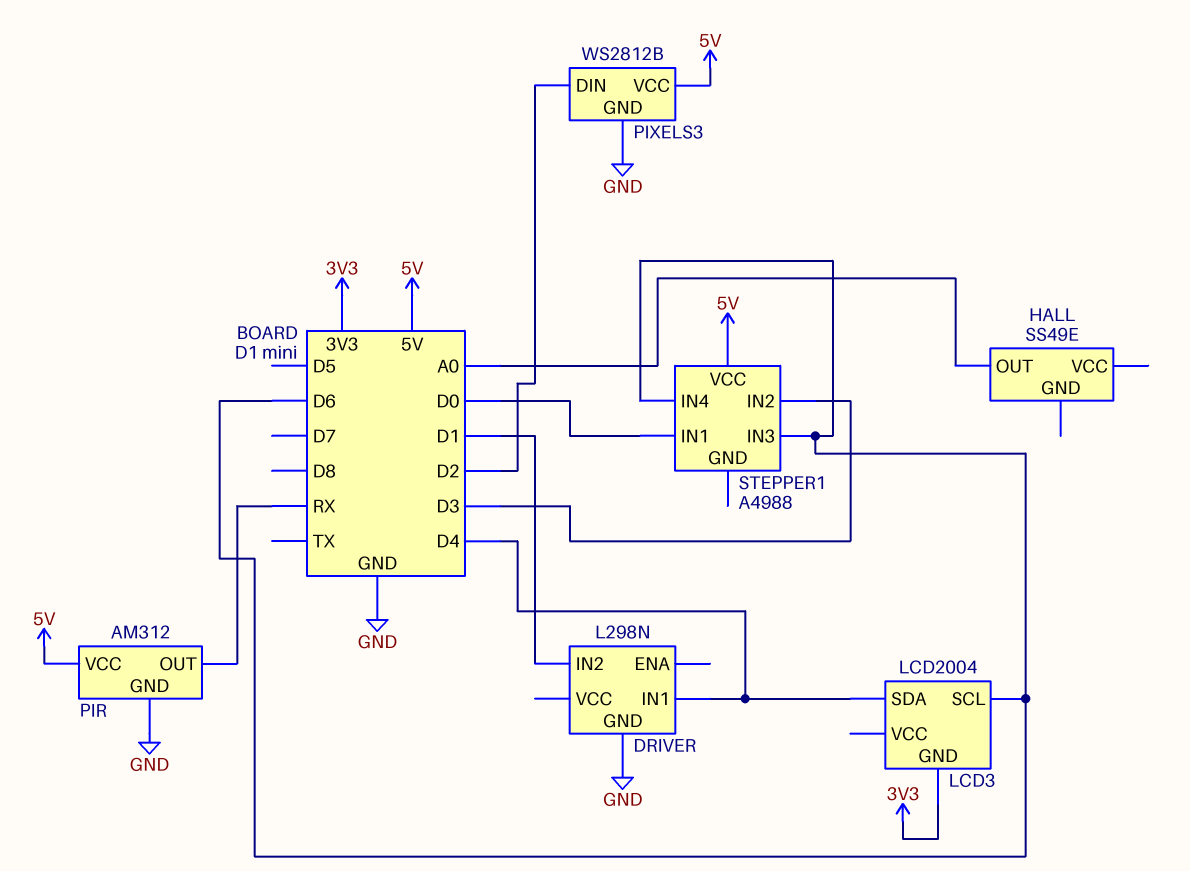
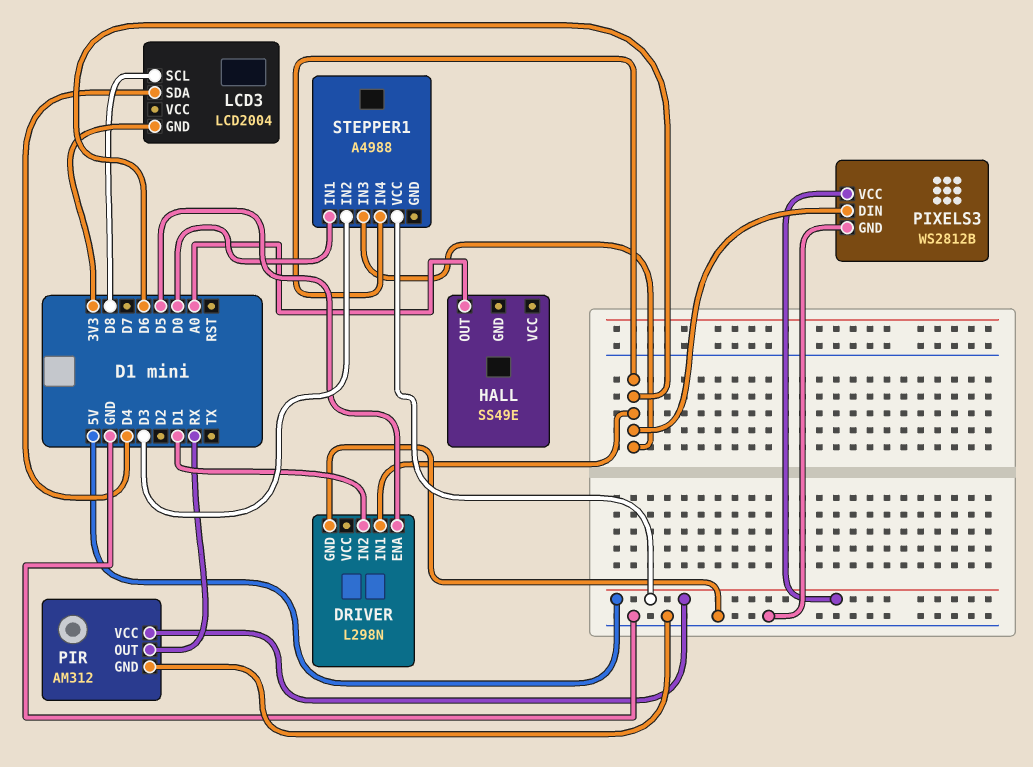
DRIVER pin ENA: none -> D5
DRIVER pin IN1: D4 -> D6
LCD3 pin SCL: D6 -> D8
PIXELS3 pin DIN: D2 -> D6

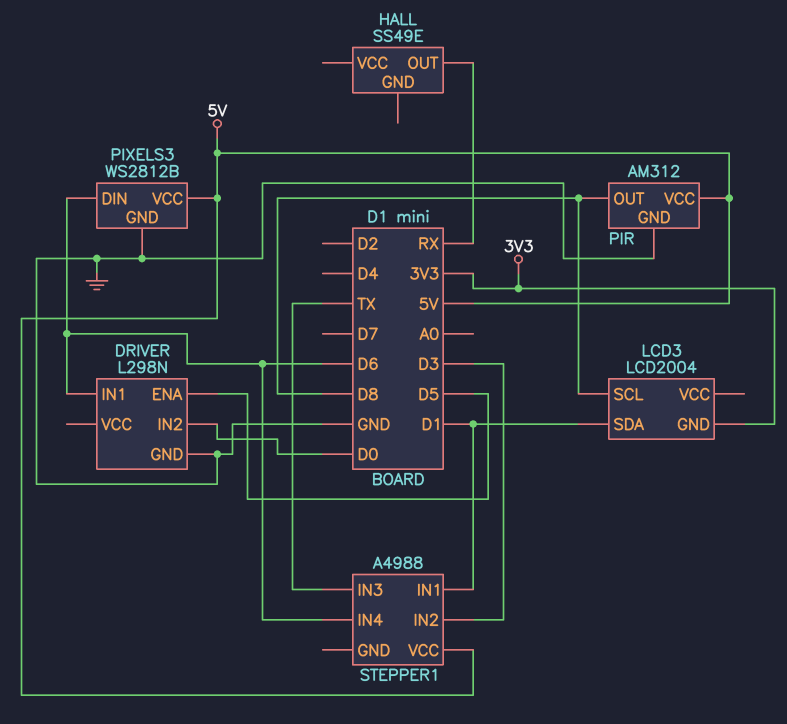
DRIVER pin IN2: D1 -> D0
HALL pin OUT: A0 -> RX
LCD3 pin SDA: D4 -> D1
PIR pin OUT: RX -> D8
STEPPER1 pin IN1: D0 -> D1
STEPPER1 pin IN3: D6 -> TX

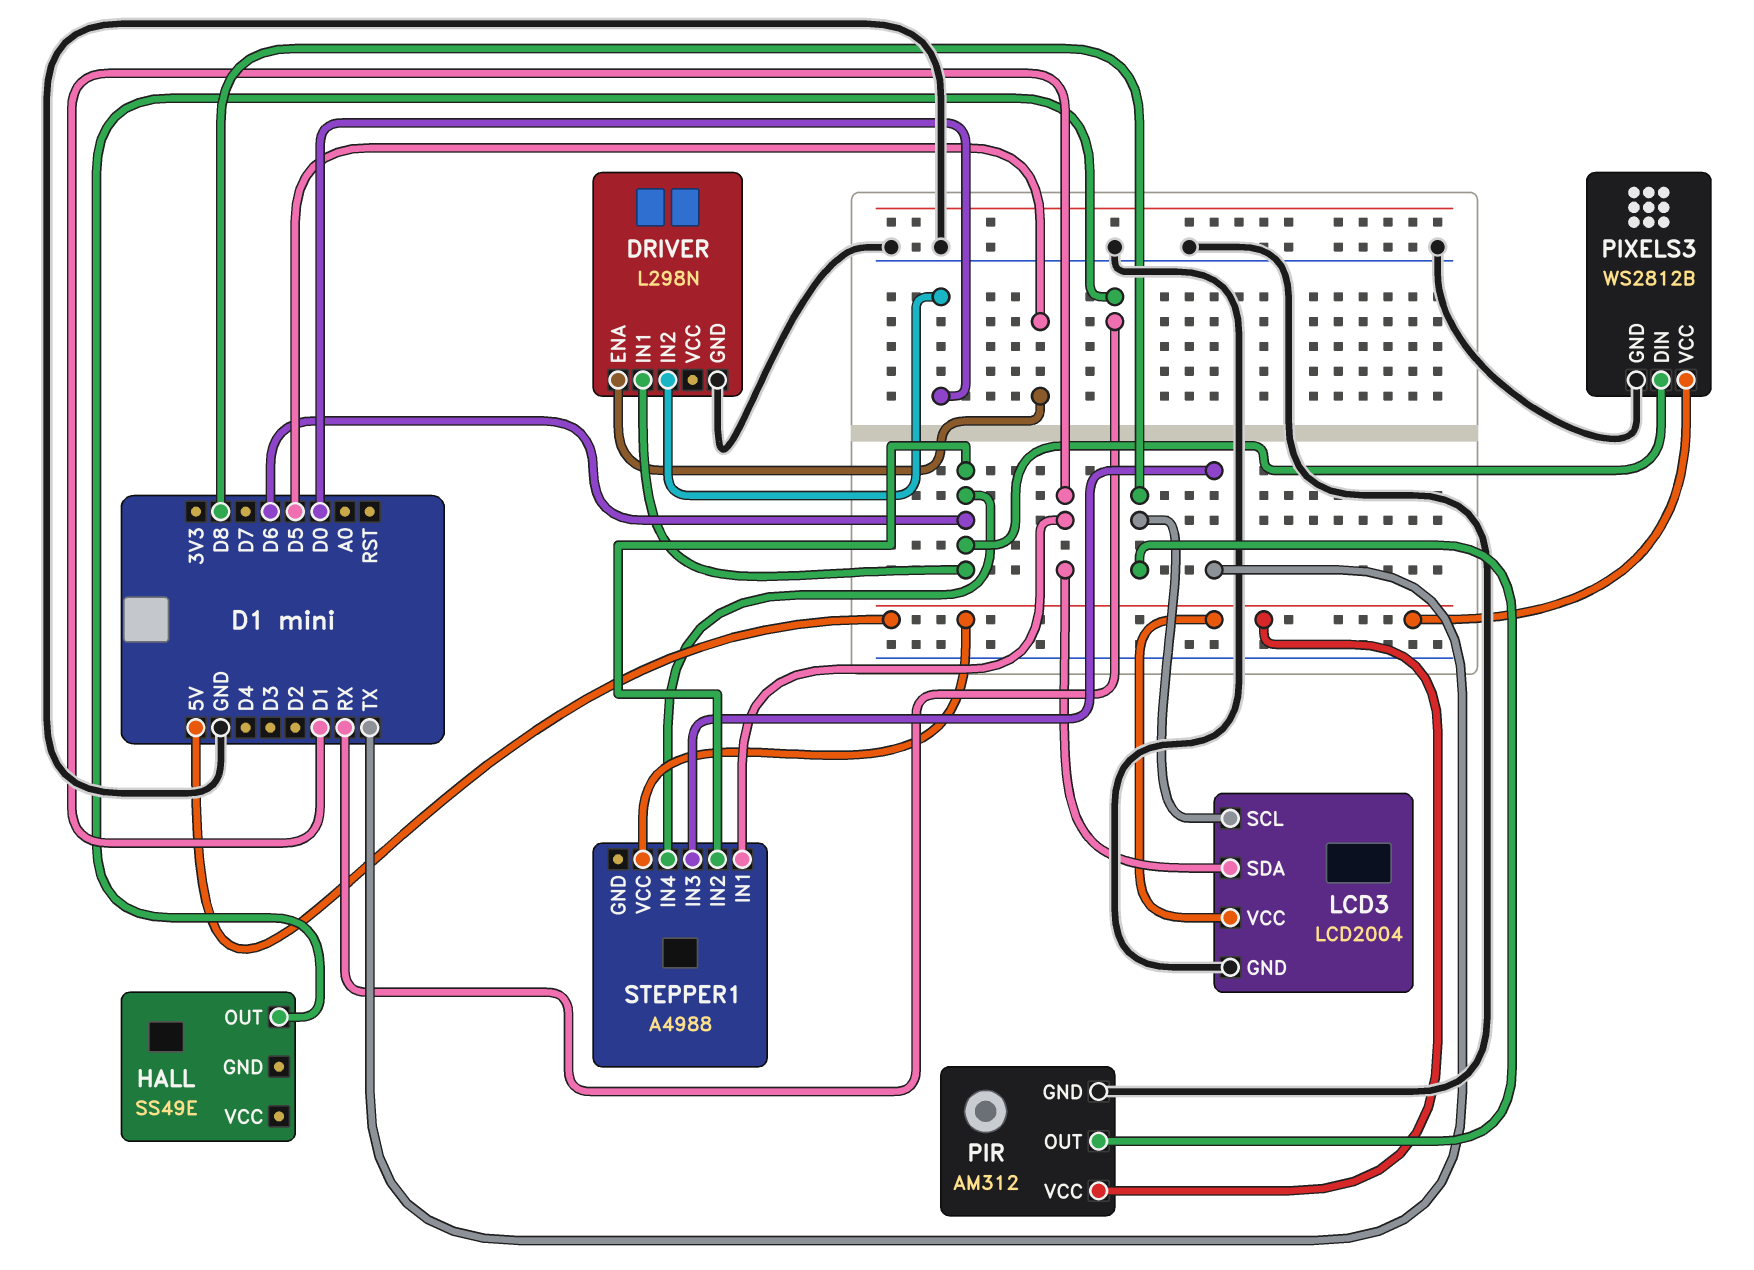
LCD3 pin GND: 3V3 -> GND
LCD3 pin VCC: none -> 5V
STEPPER1 pin IN2: D3 -> D6

